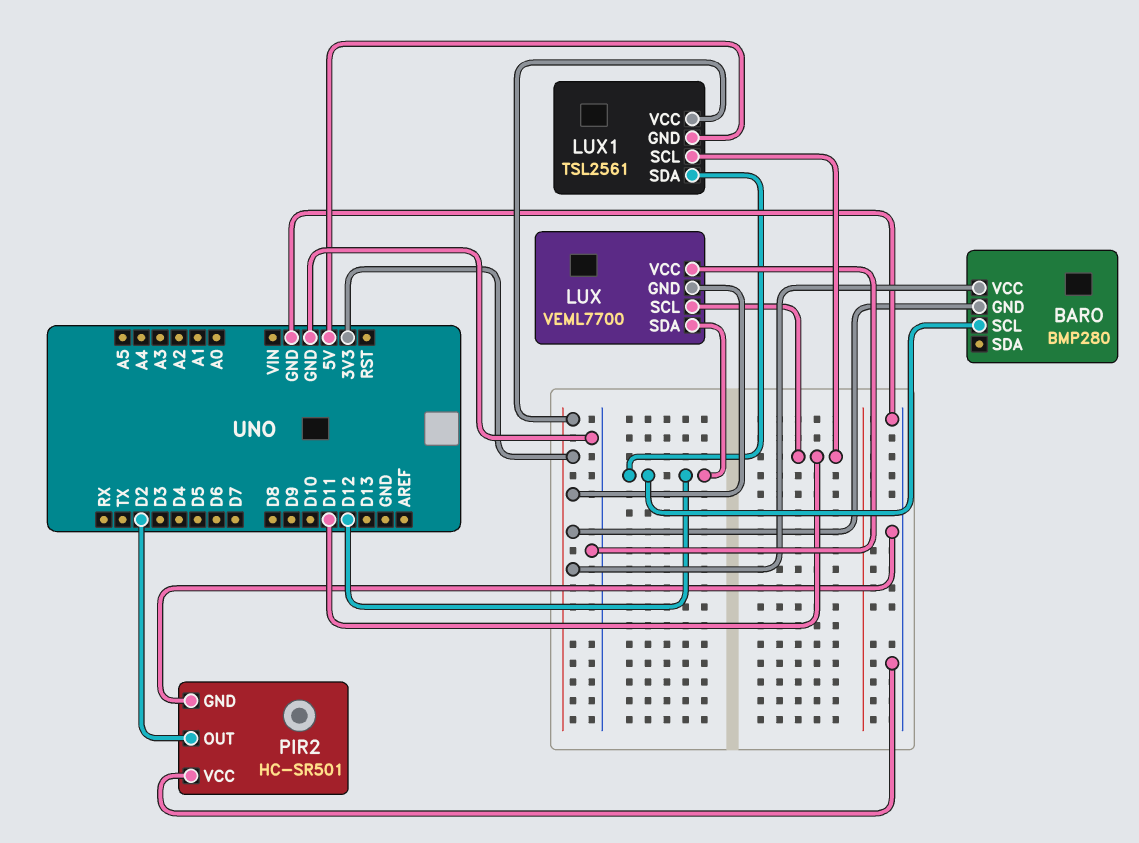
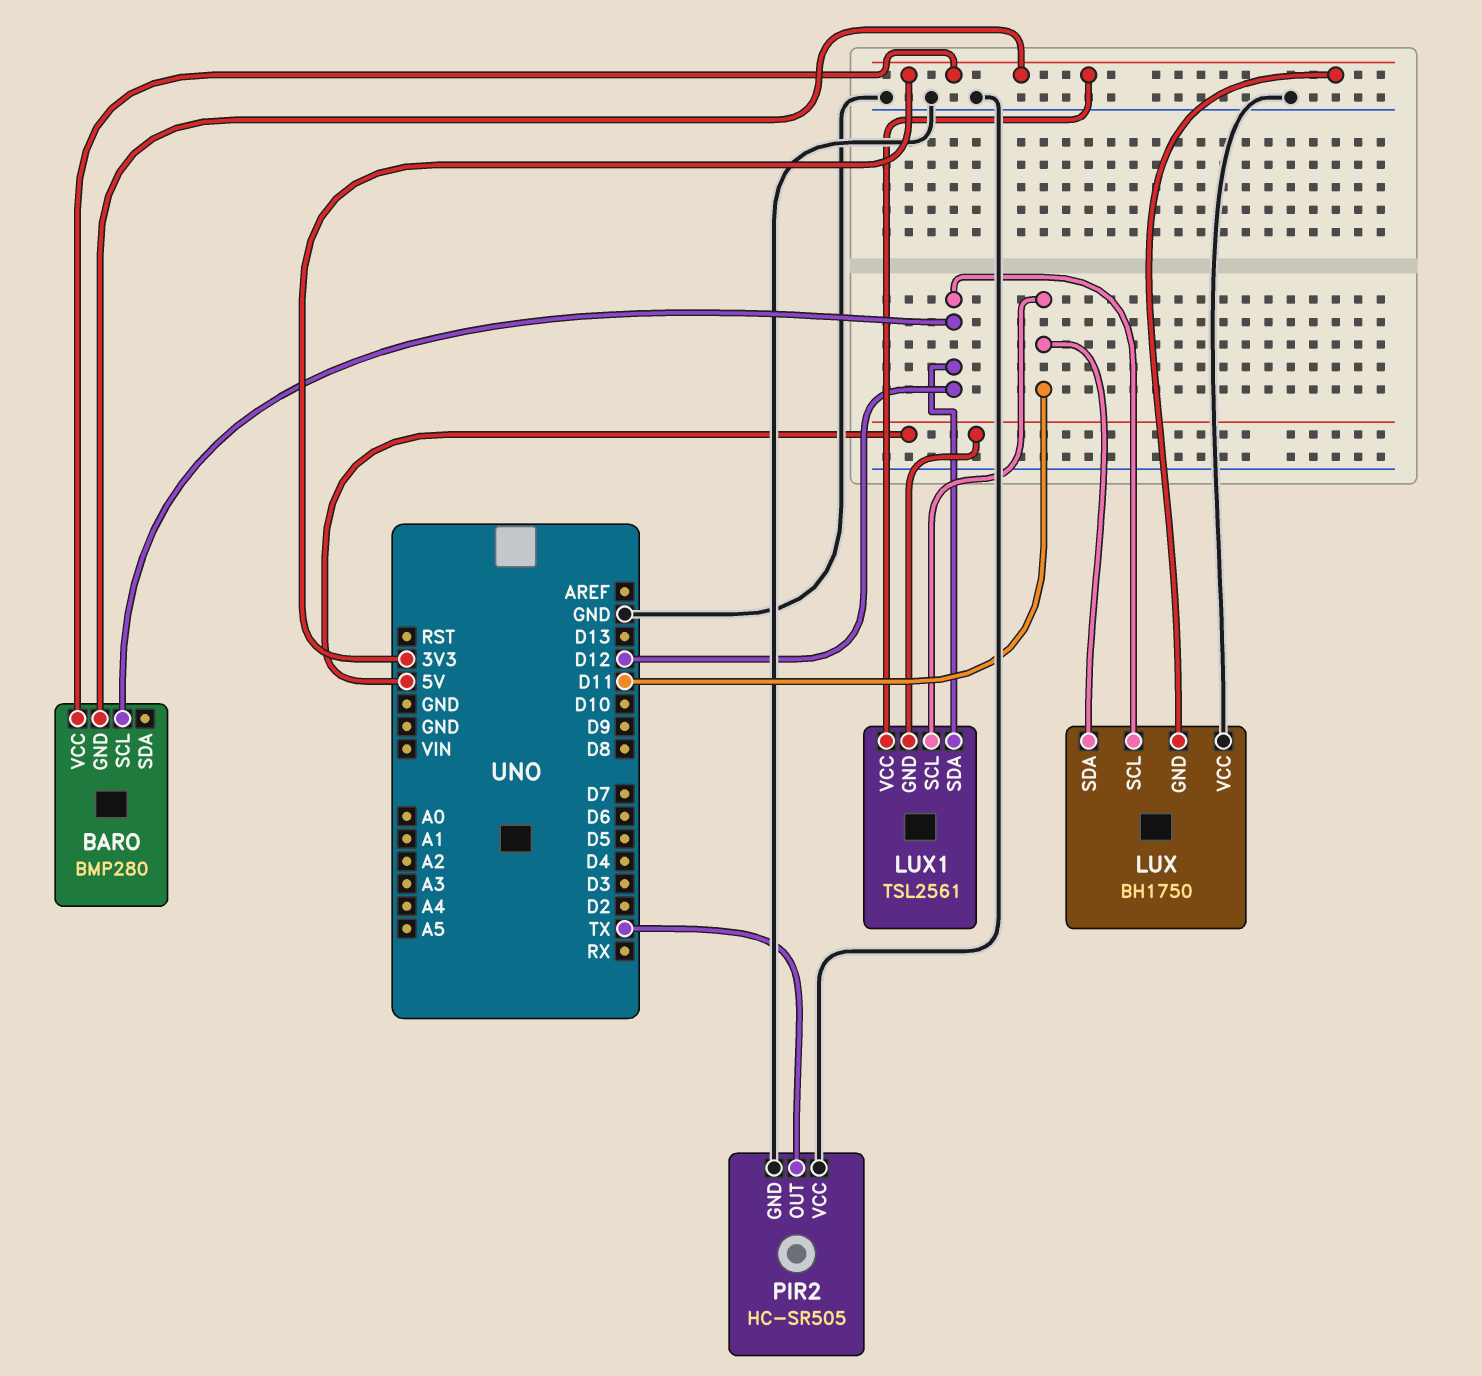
LUX: VEML7700 -> BH1750
LUX pin SCL: D11 -> D12
LUX pin SDA: D12 -> D11
PIR2: HC-SR501 -> HC-SR505
PIR2 pin OUT: D2 -> TX

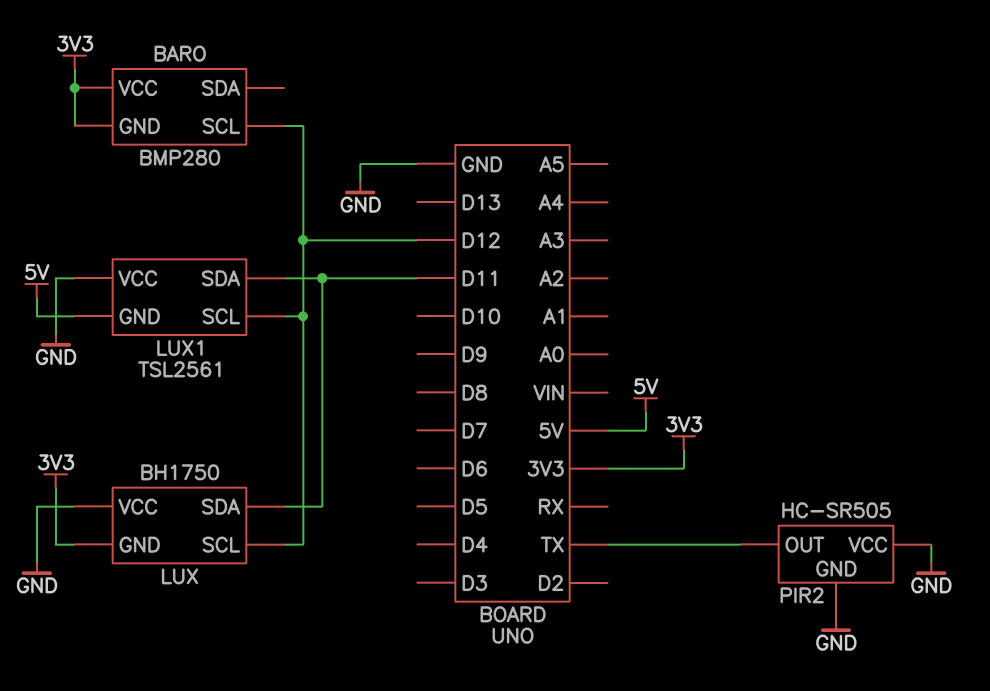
LUX1 pin SCL: D11 -> D12
LUX1 pin SDA: D12 -> D11
LUX1 pin VCC: 3V3 -> GND

